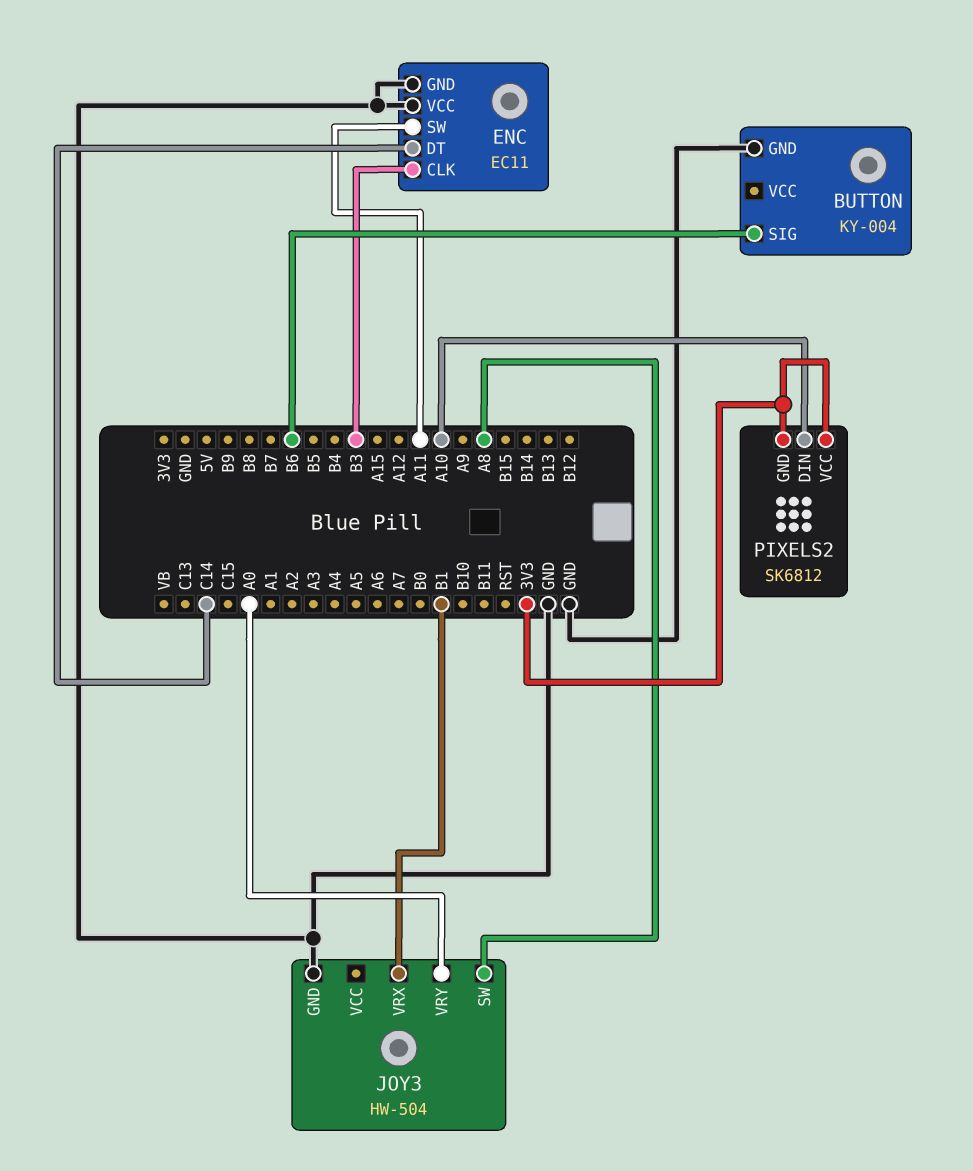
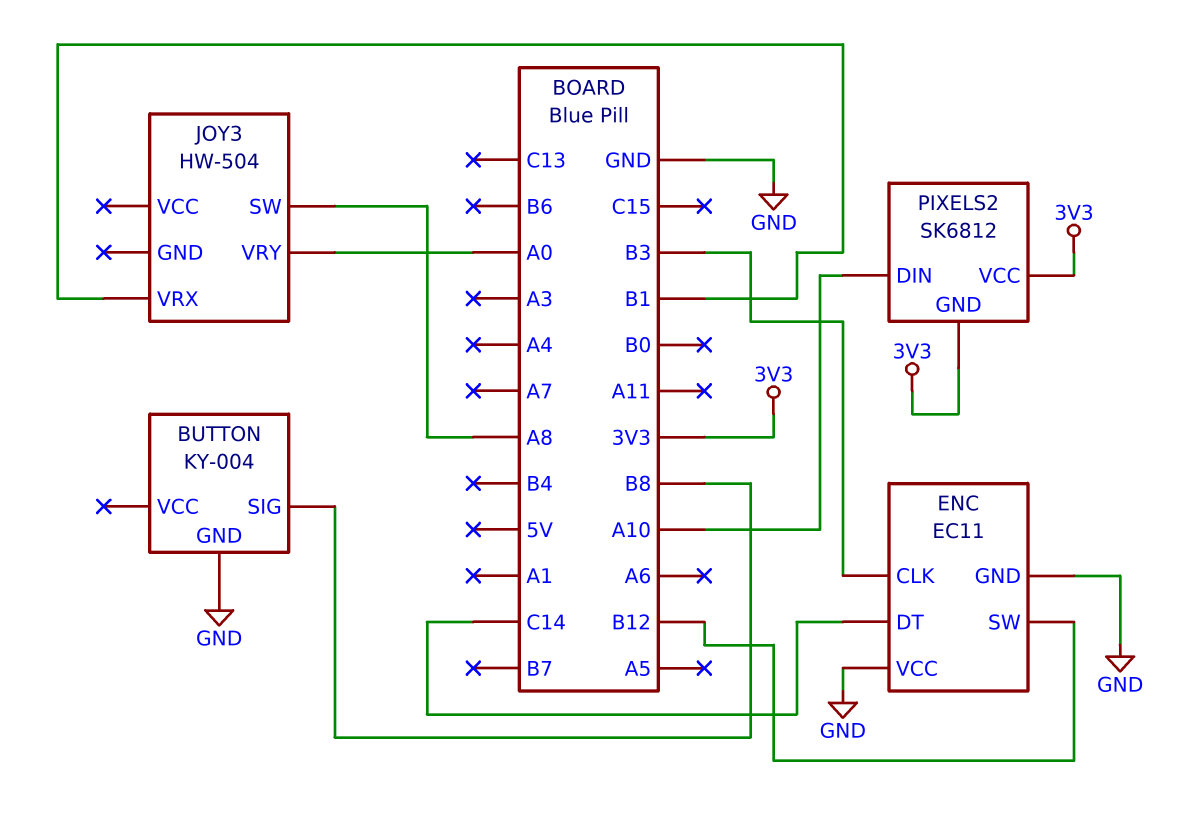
BUTTON pin SIG: B6 -> B8
ENC pin SW: A11 -> B12
JOY3 pin GND: GND -> none

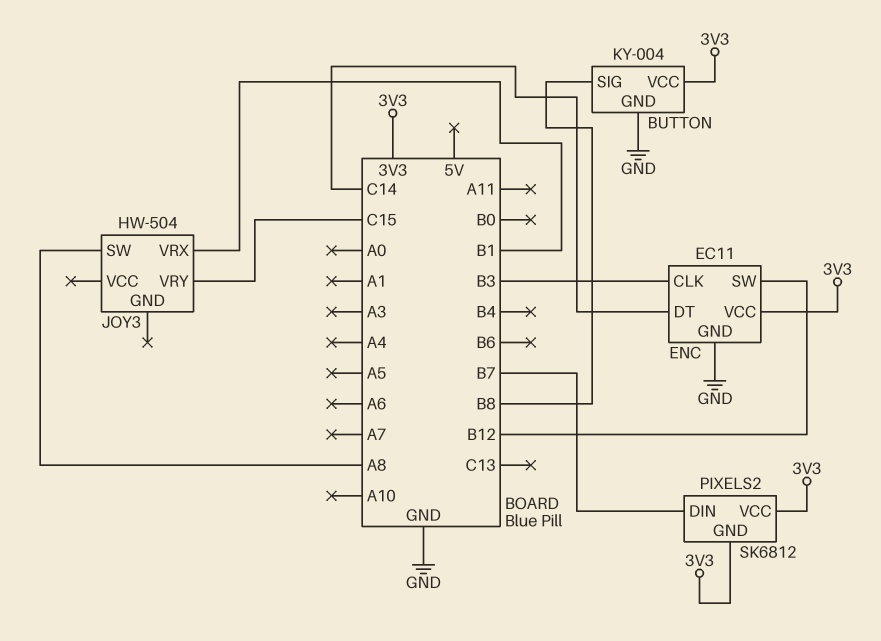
BUTTON pin VCC: none -> 3V3
ENC pin VCC: GND -> 3V3
JOY3 pin VRY: A0 -> C15
PIXELS2 pin DIN: A10 -> B7

